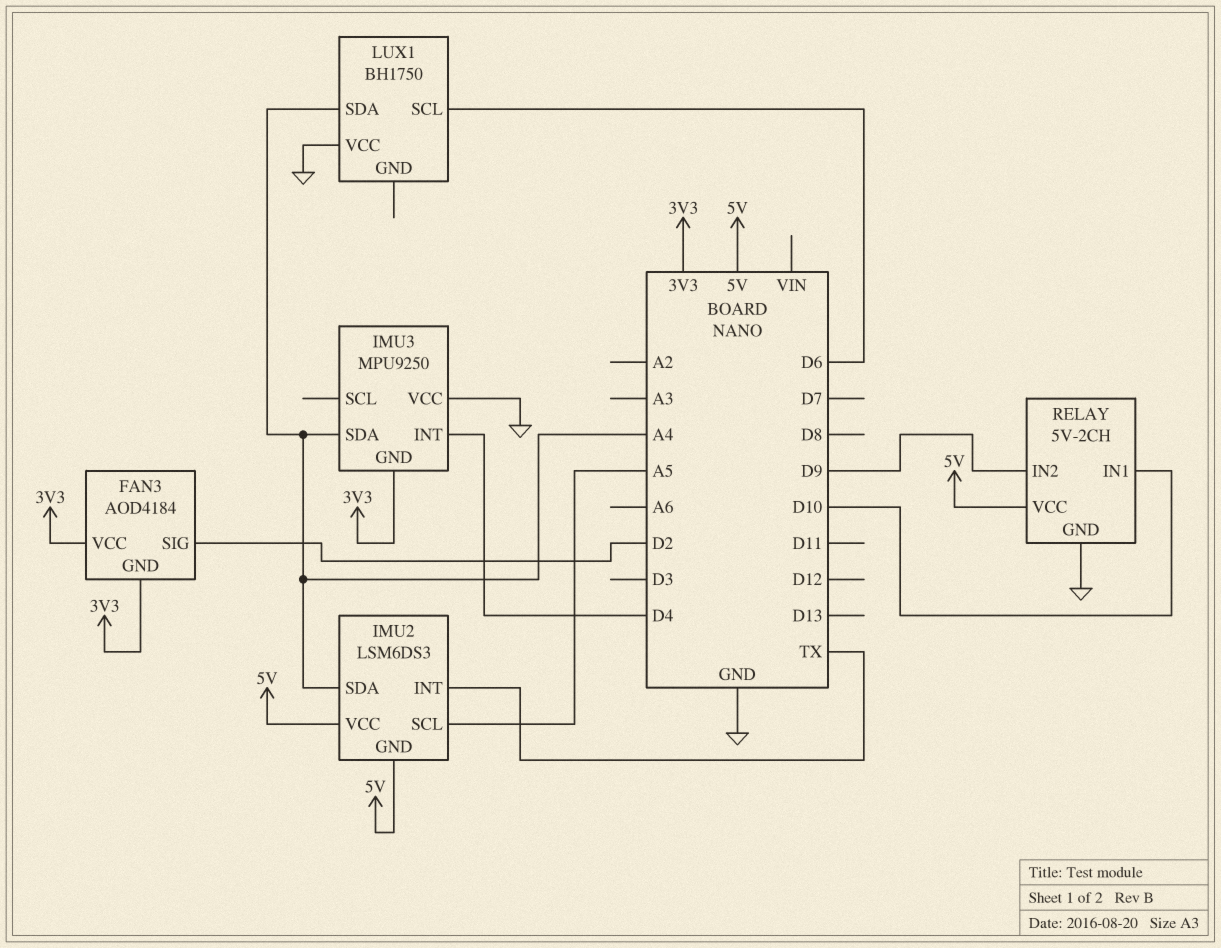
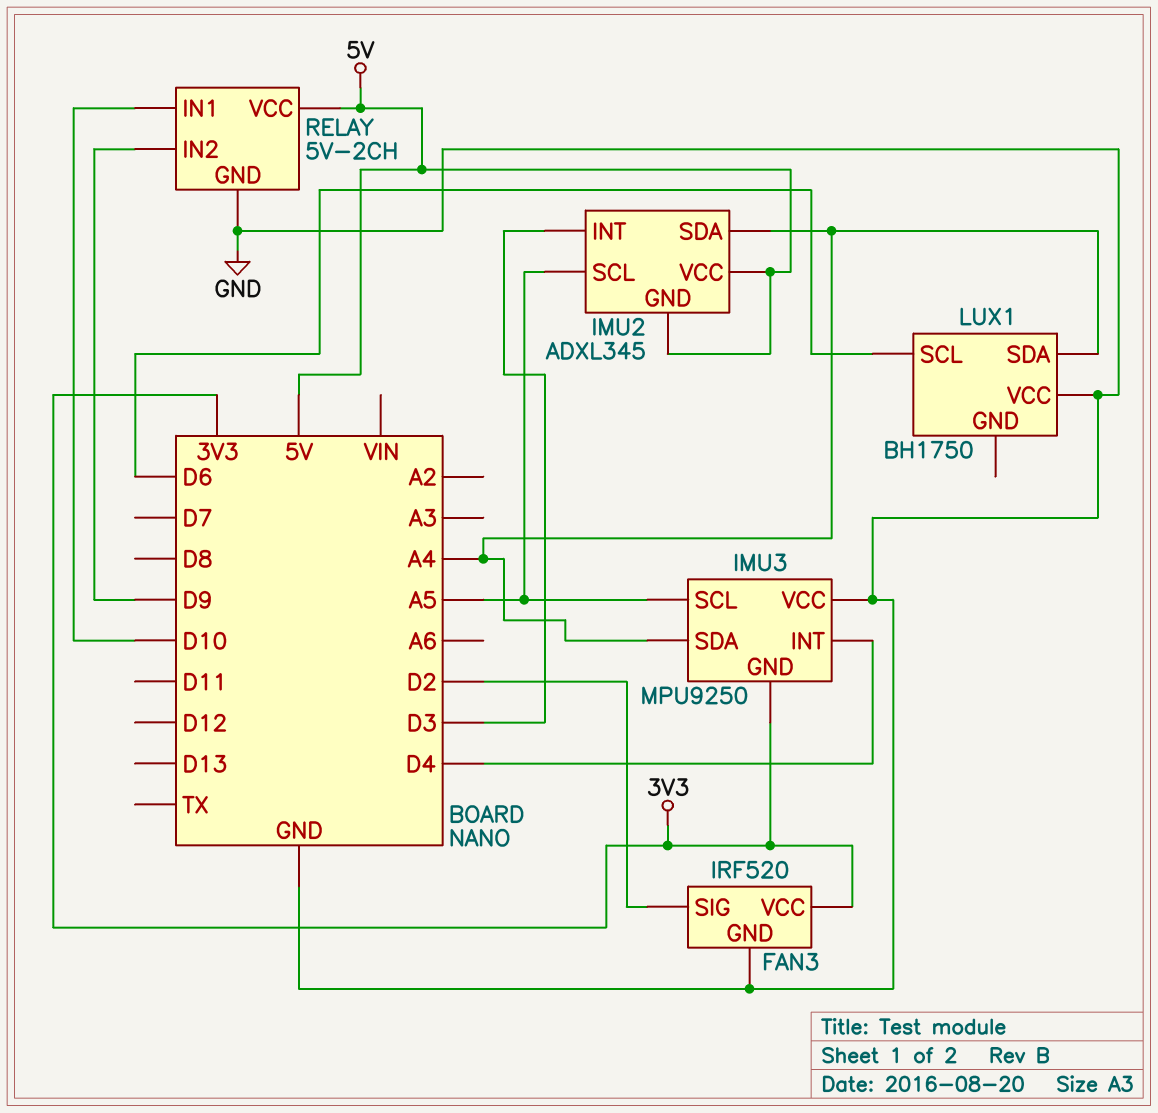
FAN3: AOD4184 -> IRF520
FAN3 pin GND: 3V3 -> GND
IMU2: LSM6DS3 -> ADXL345
IMU2 pin INT: TX -> D3
IMU3 pin SCL: none -> A5

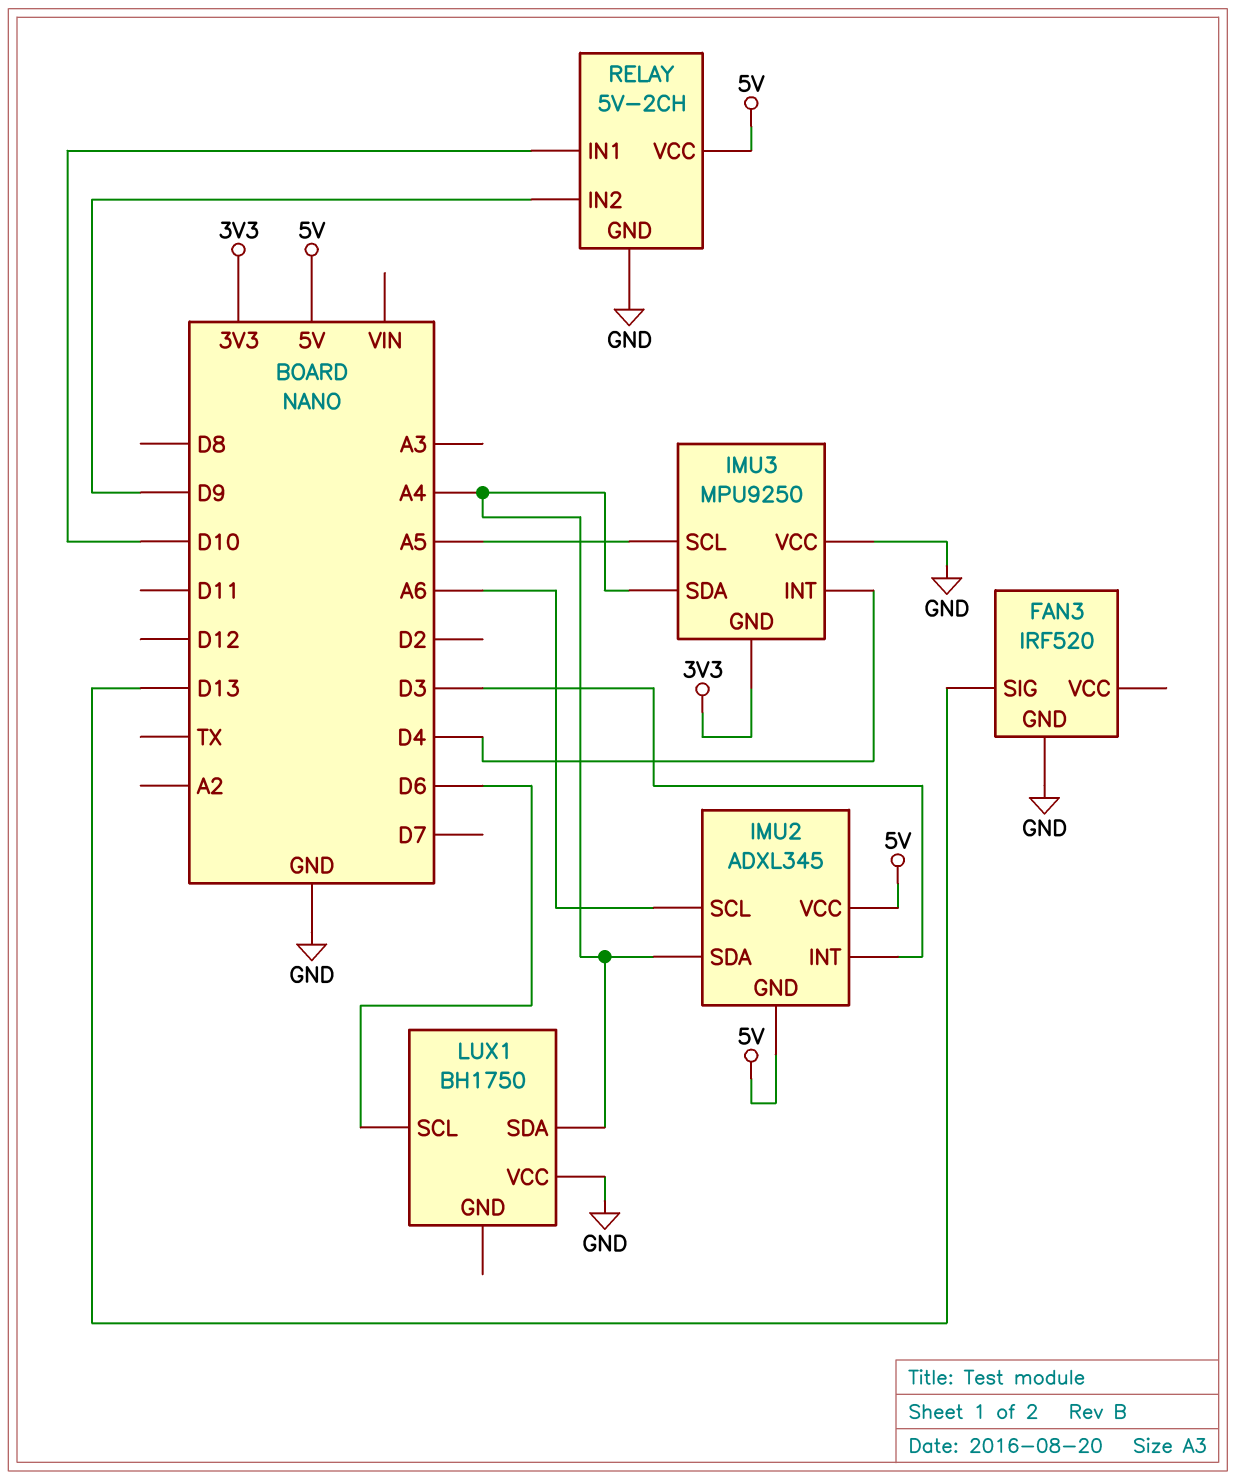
FAN3 pin SIG: D2 -> D13
FAN3 pin VCC: 3V3 -> none
IMU2 pin SCL: A5 -> A6

